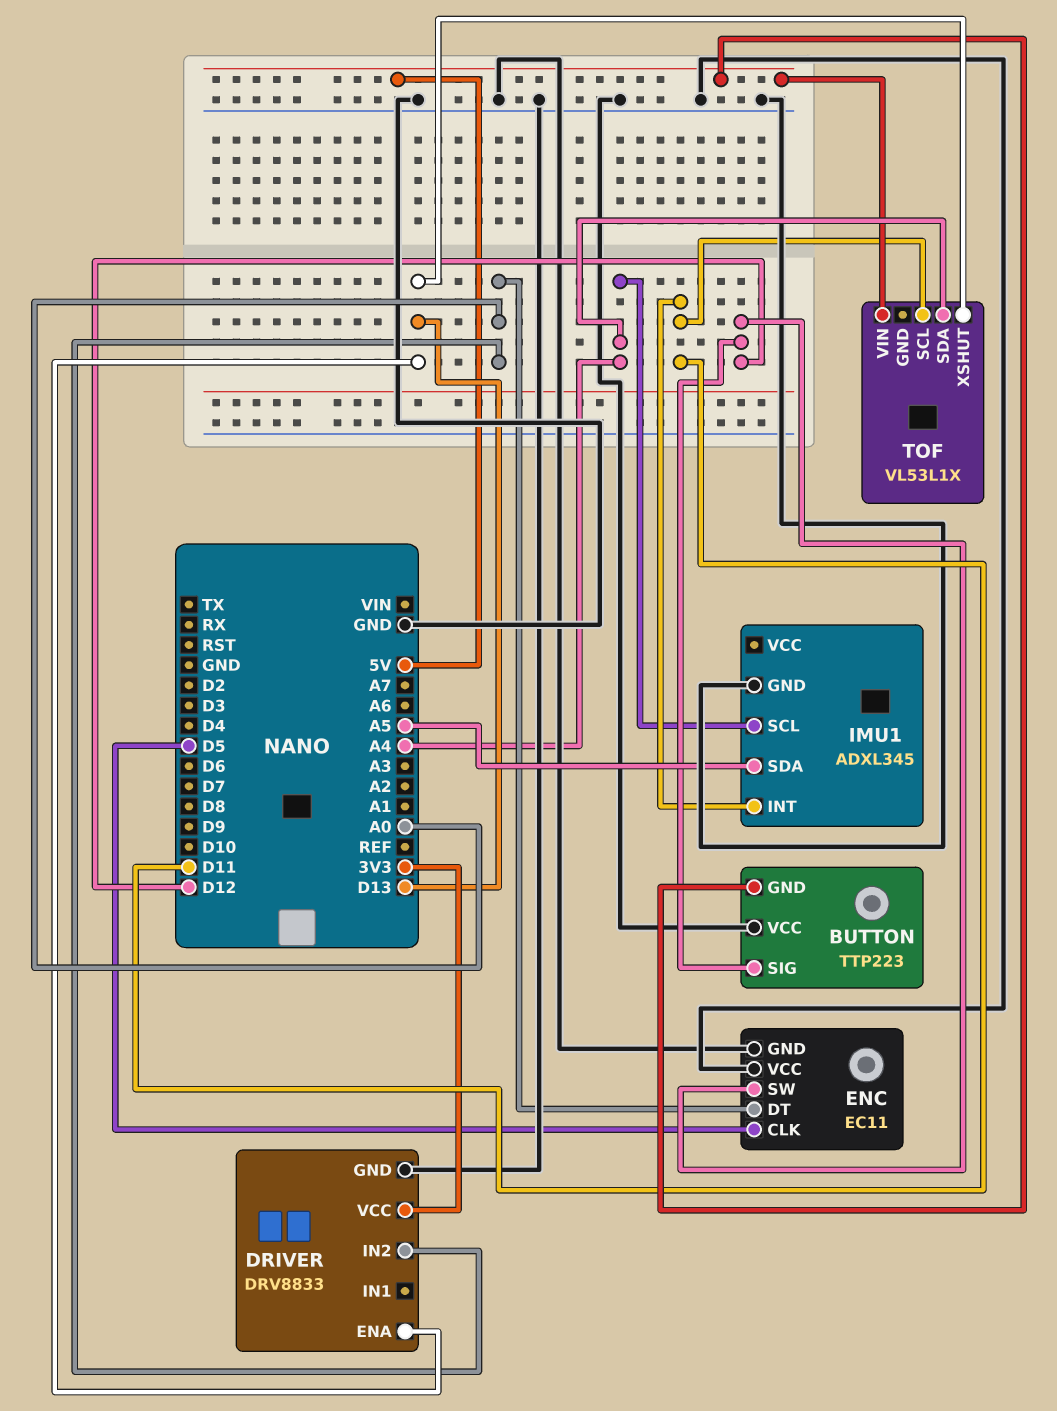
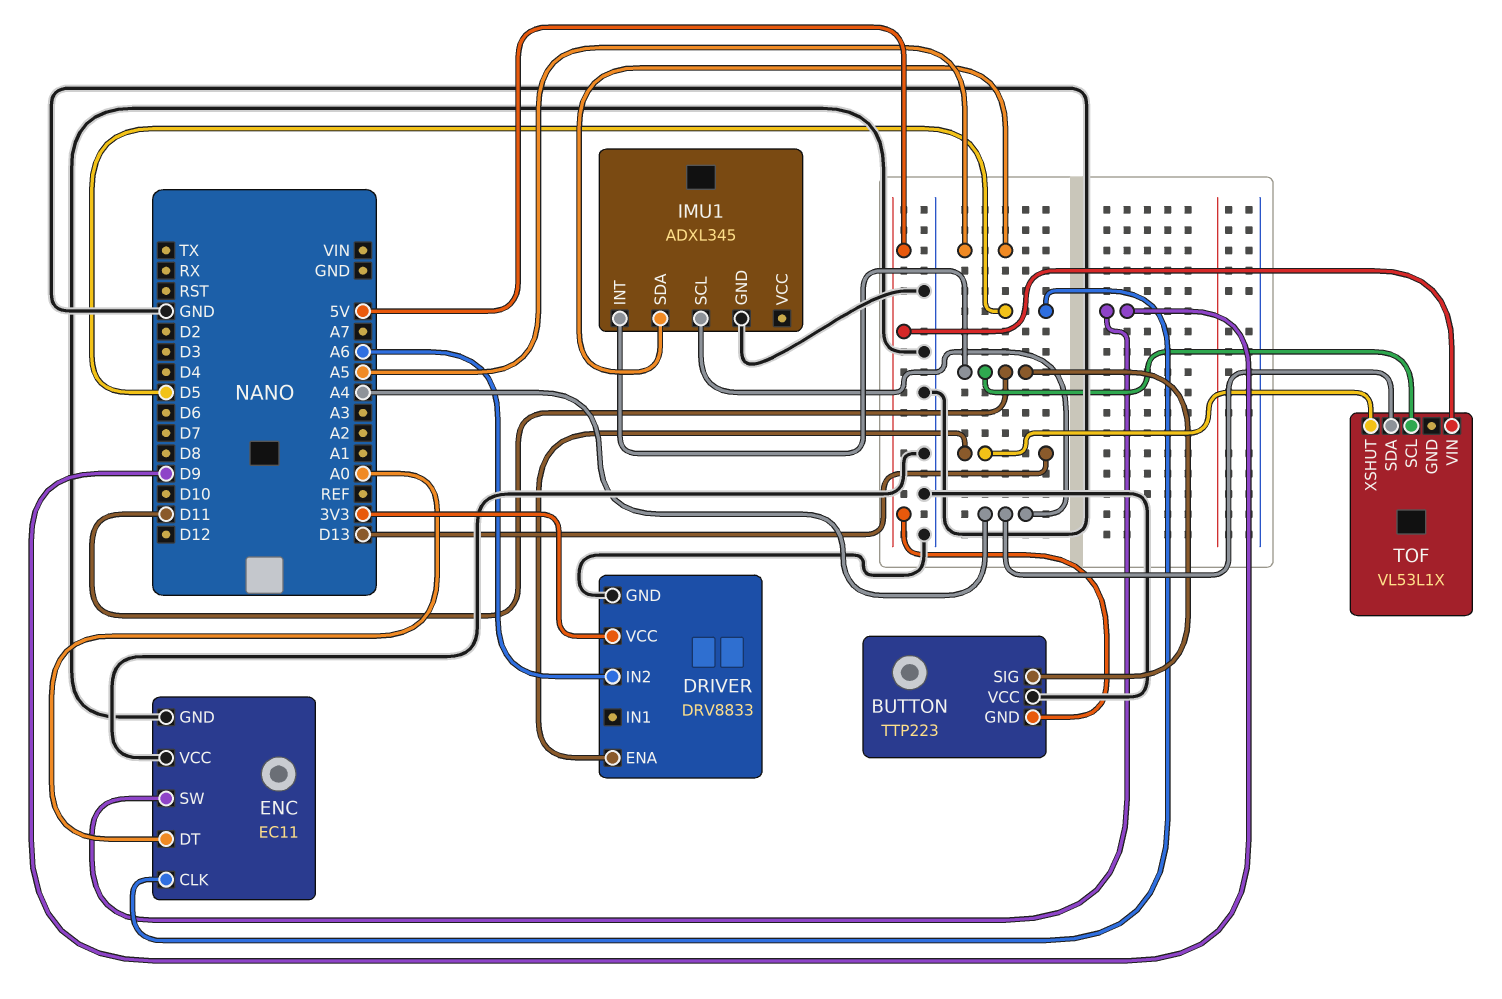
BUTTON pin SIG: D12 -> D11
DRIVER pin IN2: A0 -> A6
ENC pin SW: D12 -> D9

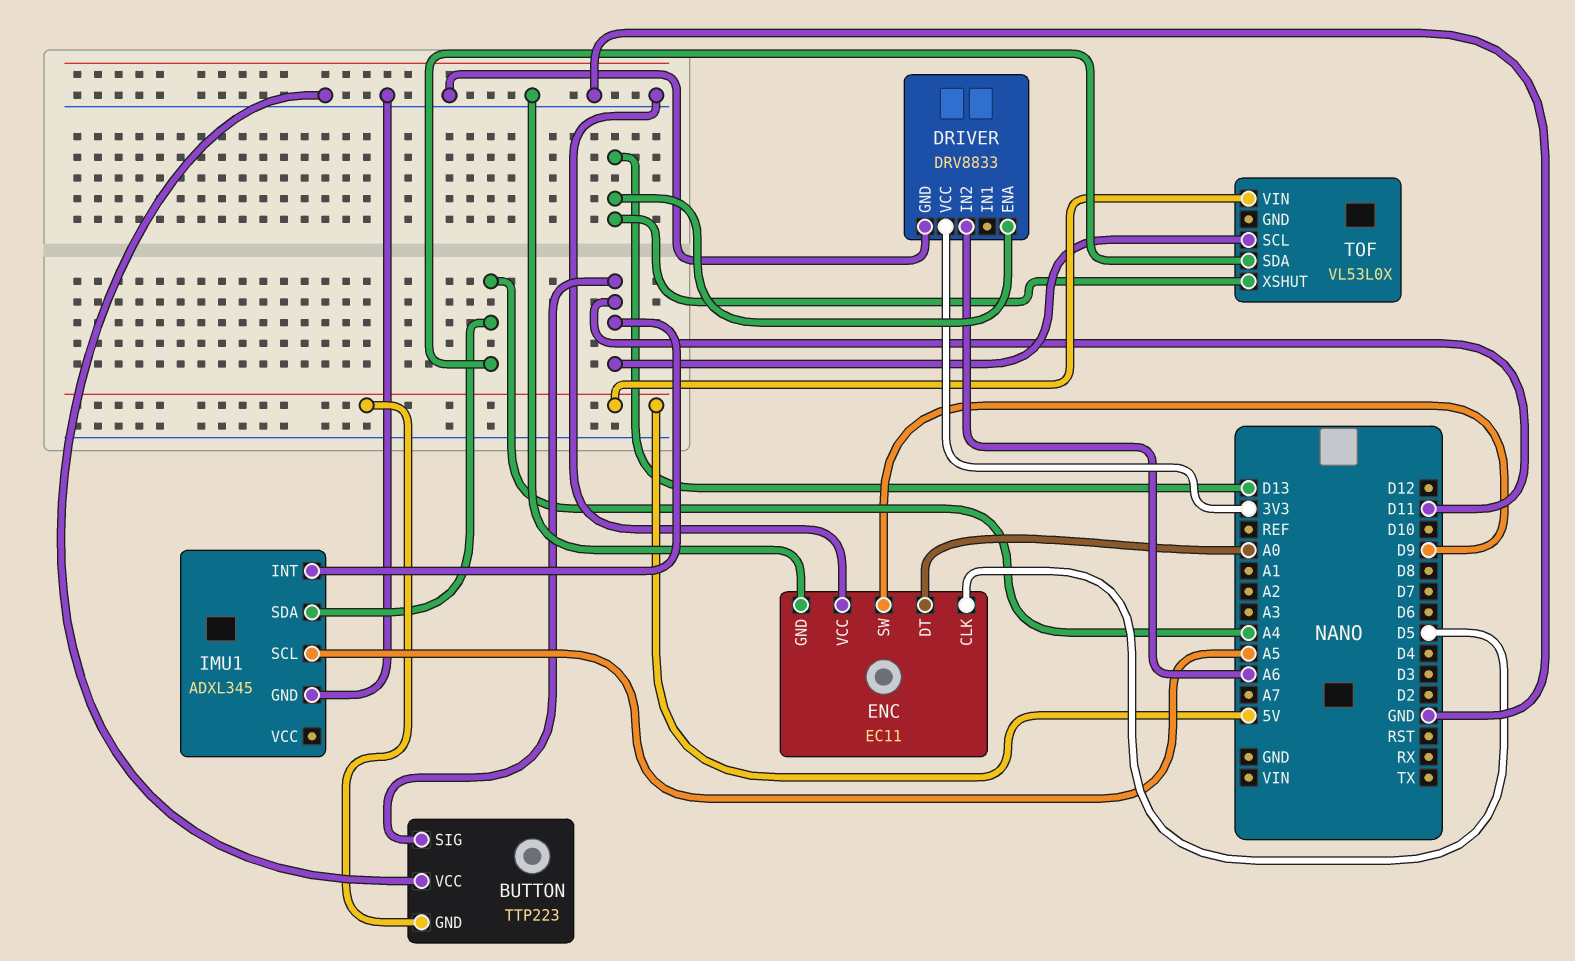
IMU1 pin SCL: A4 -> A5
IMU1 pin SDA: A5 -> A4
TOF: VL53L1X -> VL53L0X

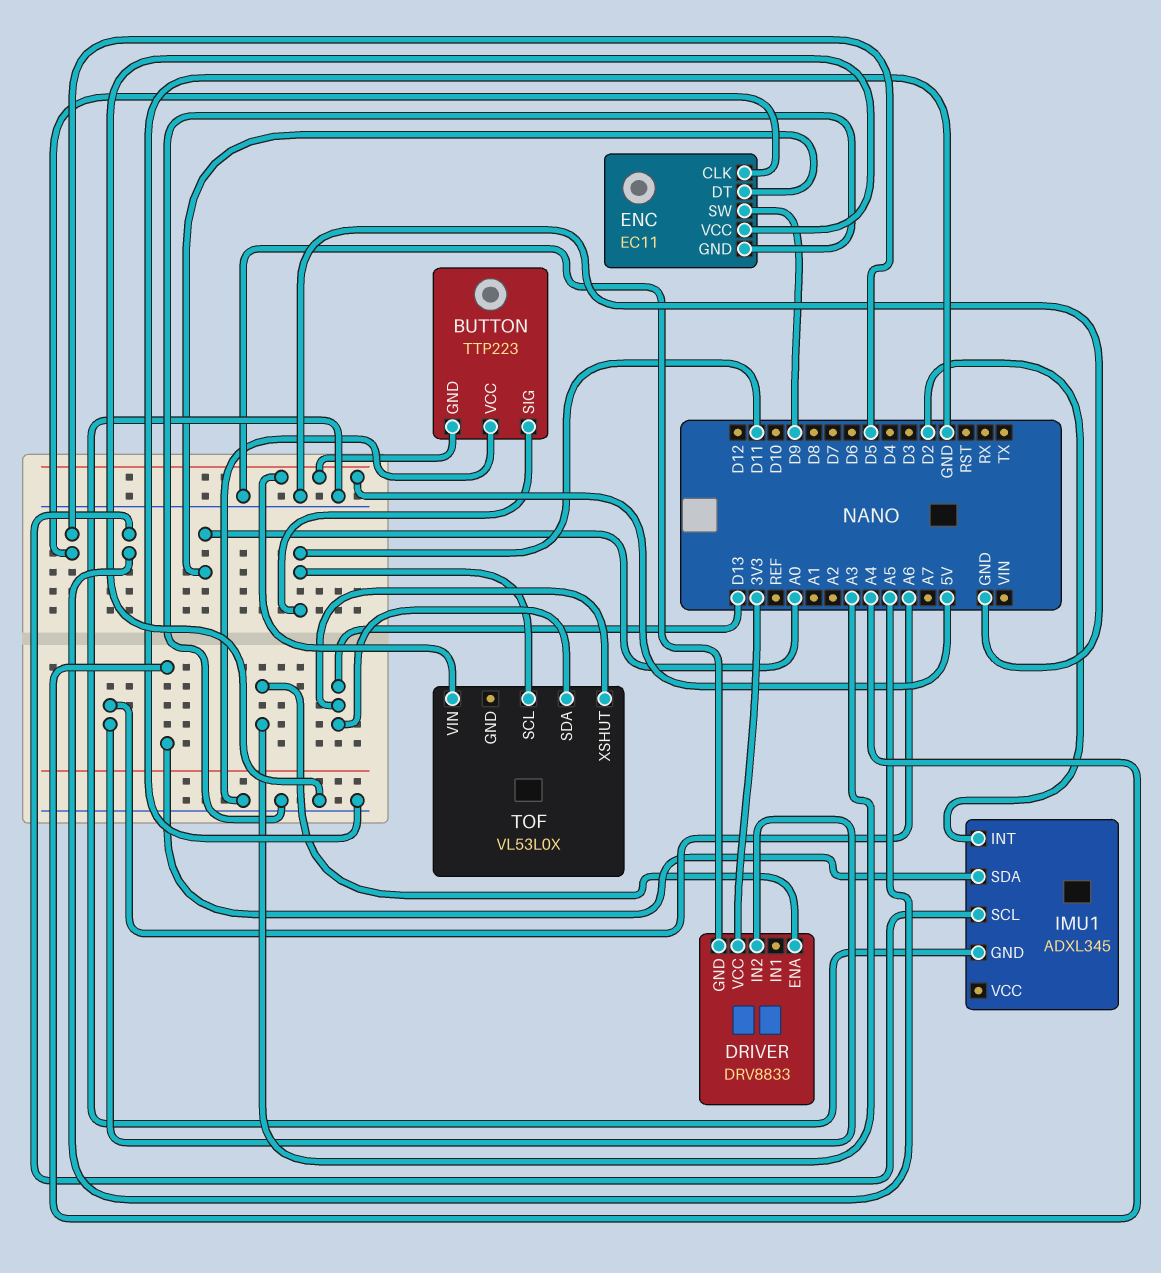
DRIVER pin ENA: D13 -> A3
IMU1 pin INT: D11 -> D2
TOF pin SDA: A4 -> D13

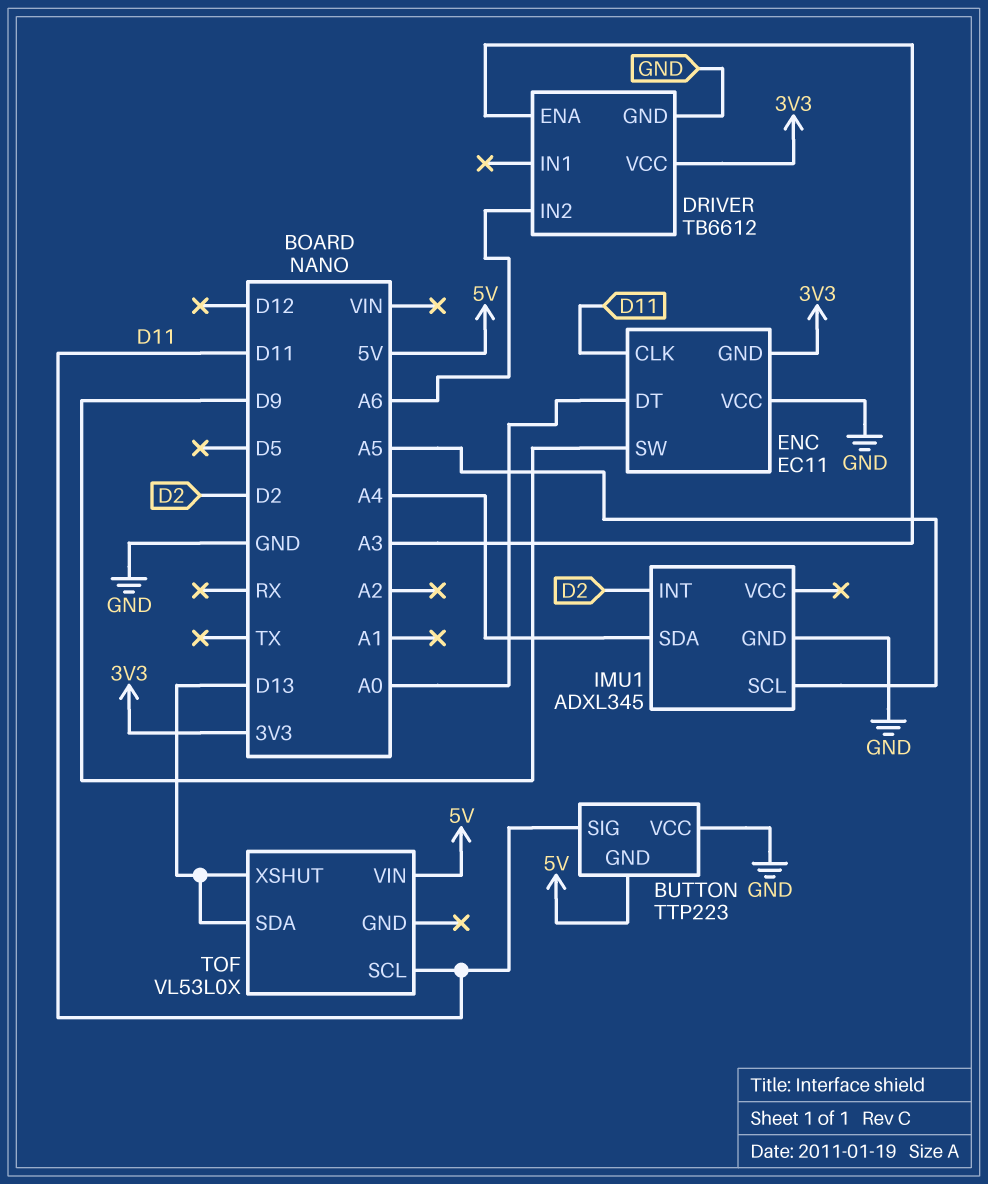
DRIVER: DRV8833 -> TB6612
ENC pin CLK: D5 -> D11
ENC pin GND: GND -> 3V3

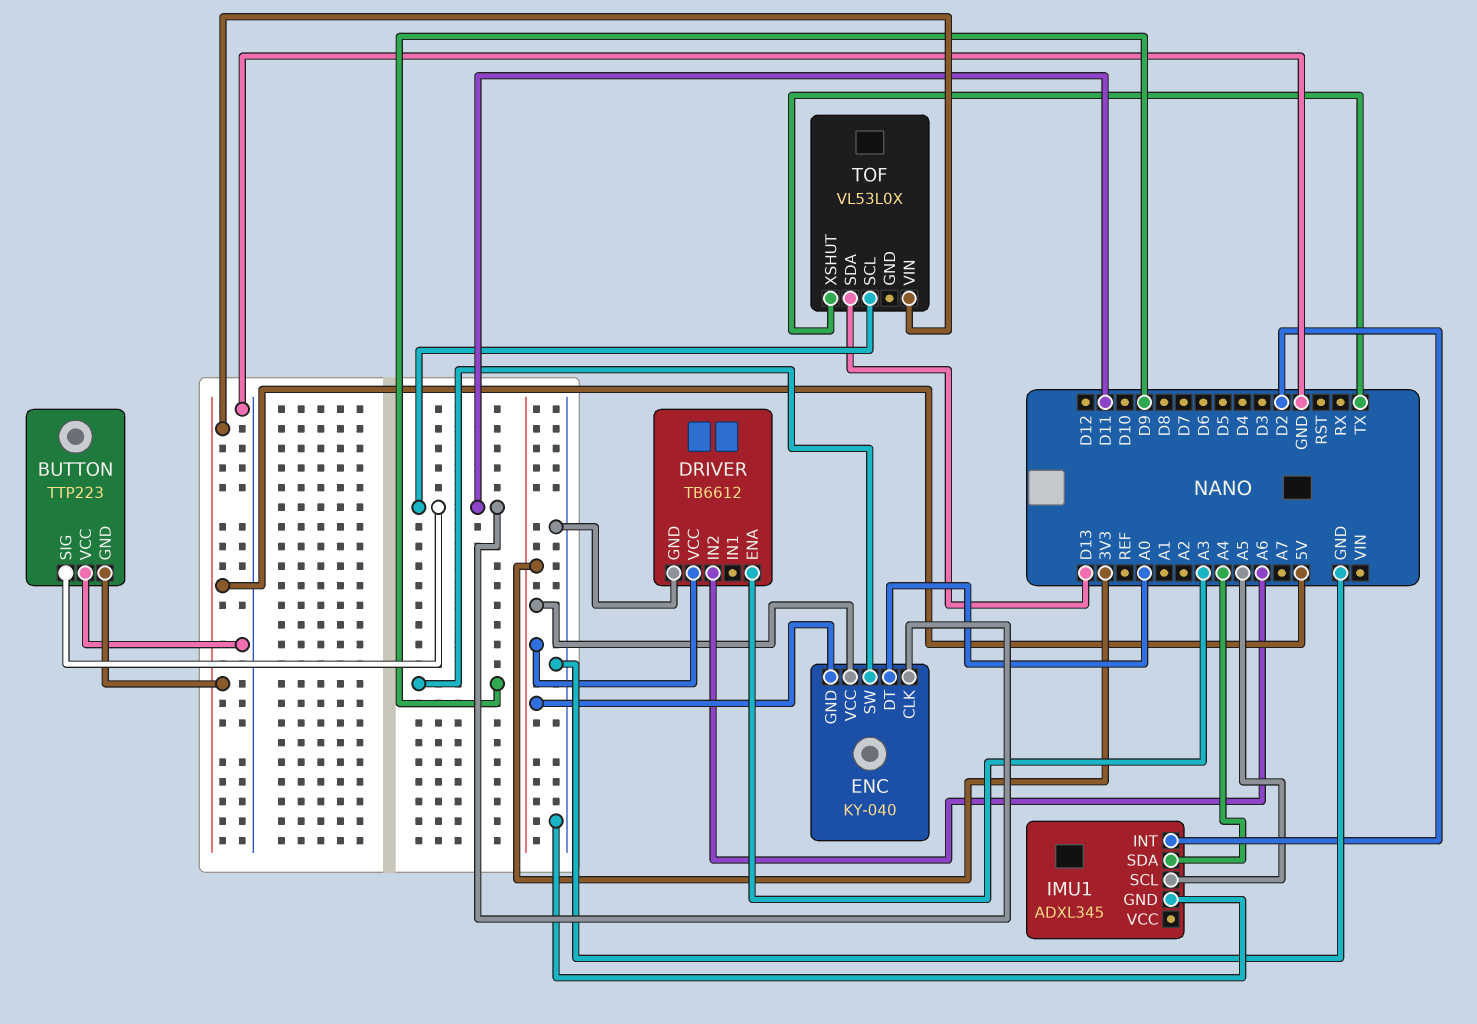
ENC: EC11 -> KY-040
ENC pin VCC: GND -> 3V3
TOF pin XSHUT: D13 -> TX

